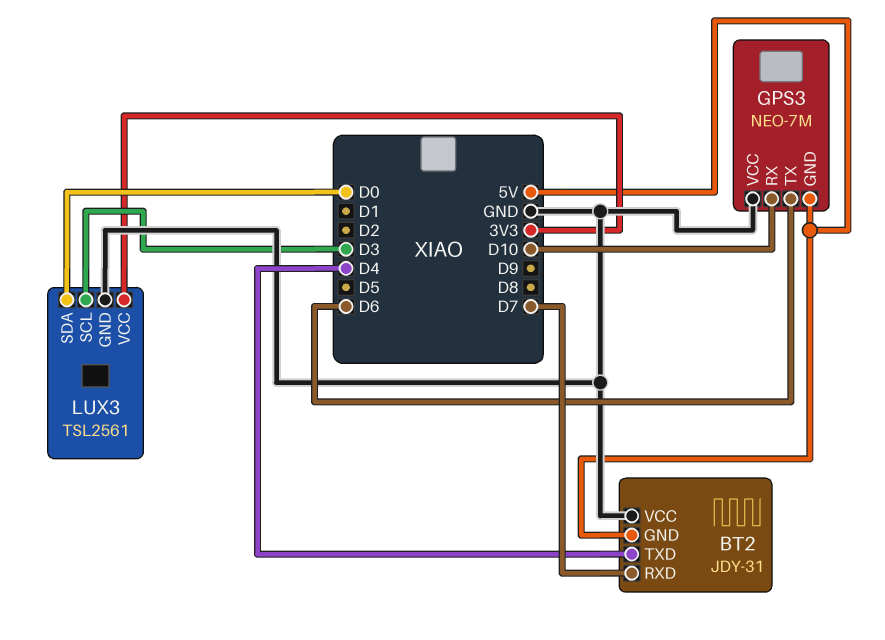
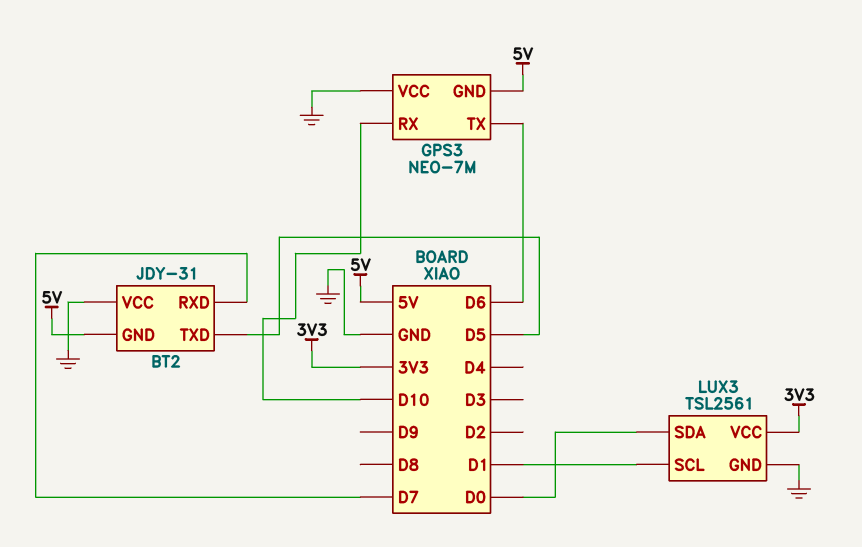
BT2 pin TXD: D4 -> D5
LUX3 pin SCL: D3 -> D1

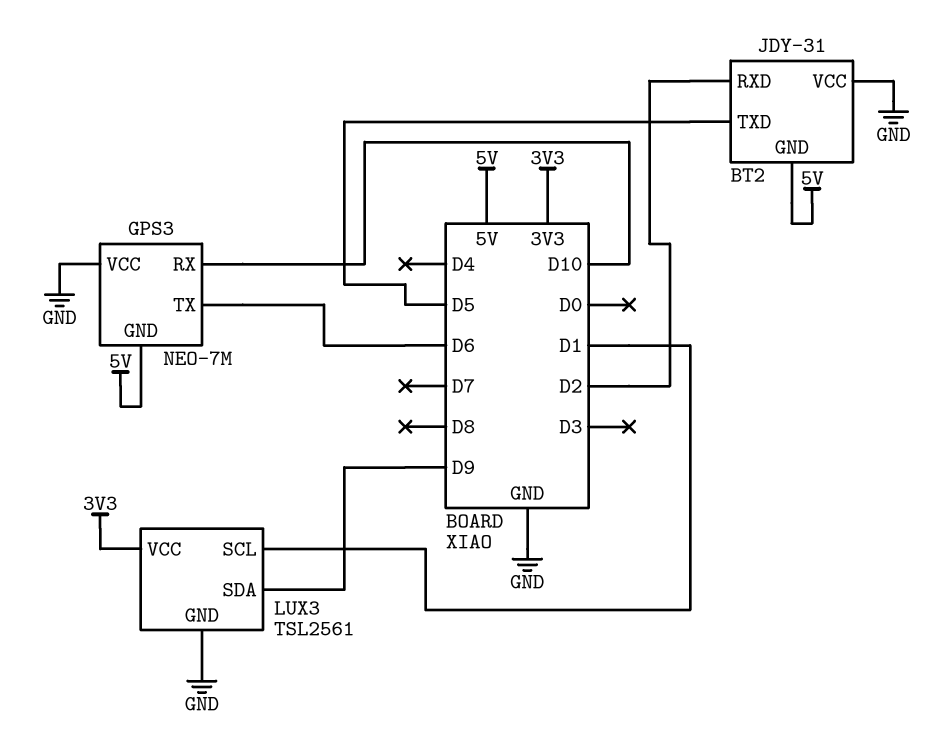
BT2 pin RXD: D7 -> D2
LUX3 pin SDA: D0 -> D9

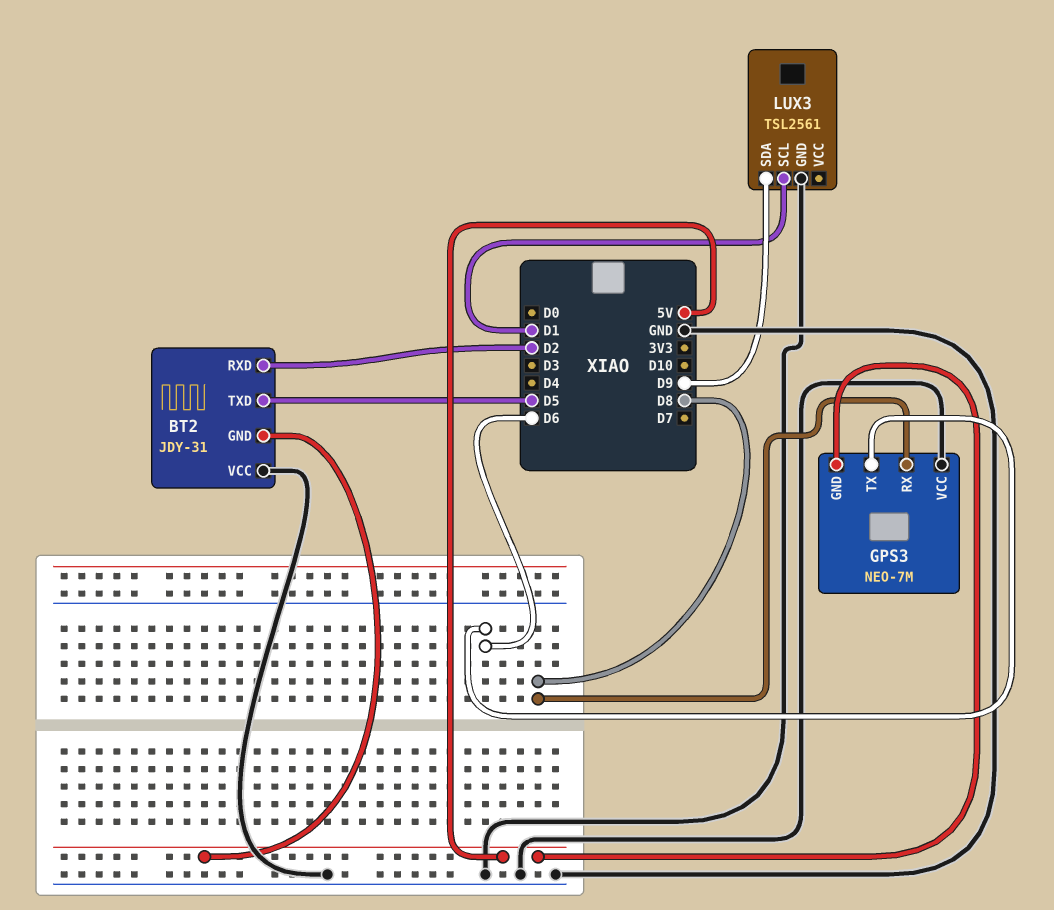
GPS3 pin RX: D10 -> D8
LUX3 pin VCC: 3V3 -> none

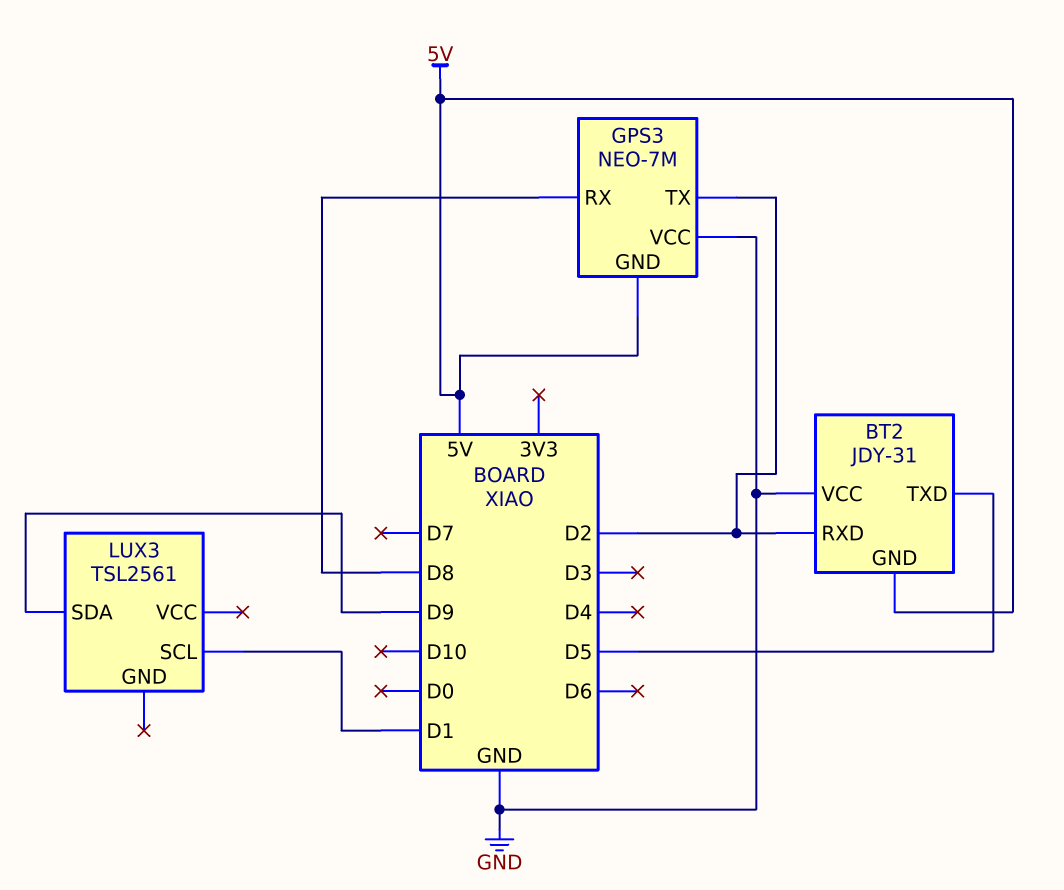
GPS3 pin TX: D6 -> D2
LUX3 pin GND: GND -> none

